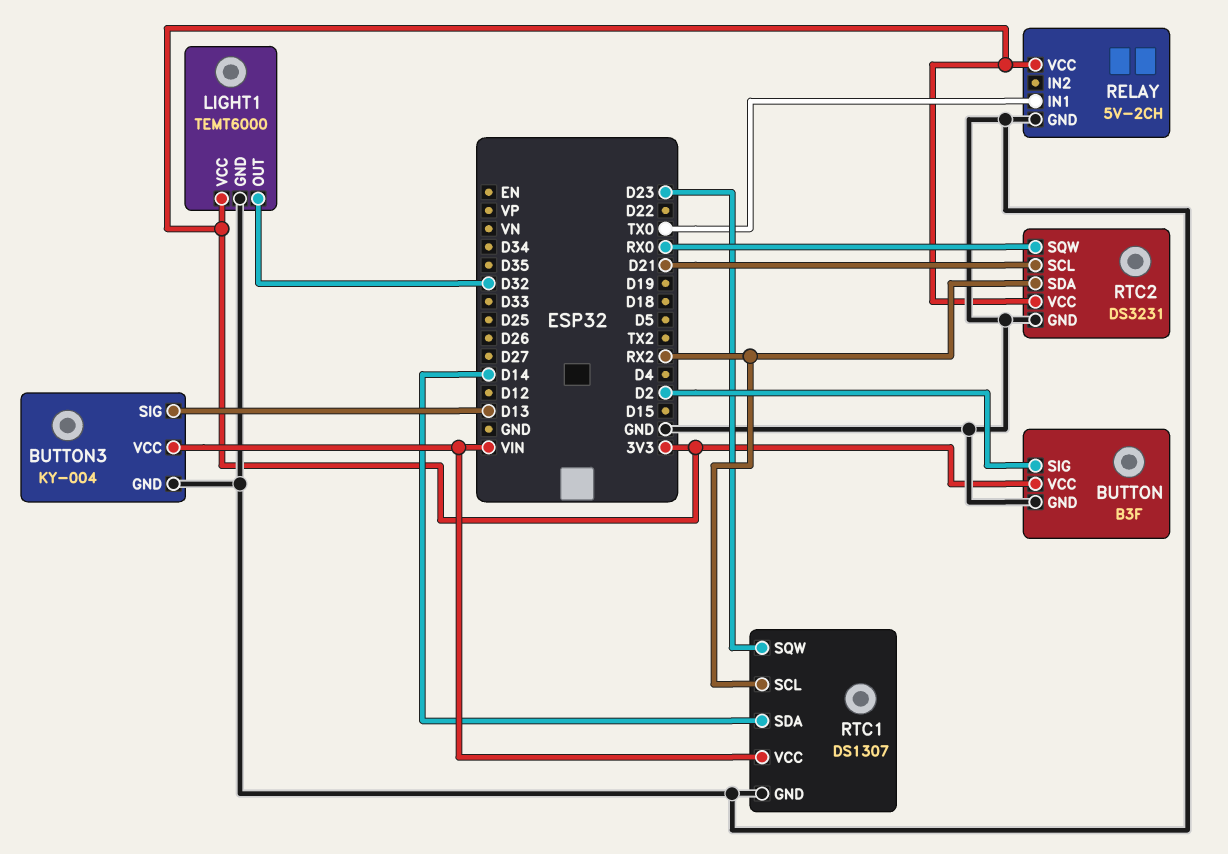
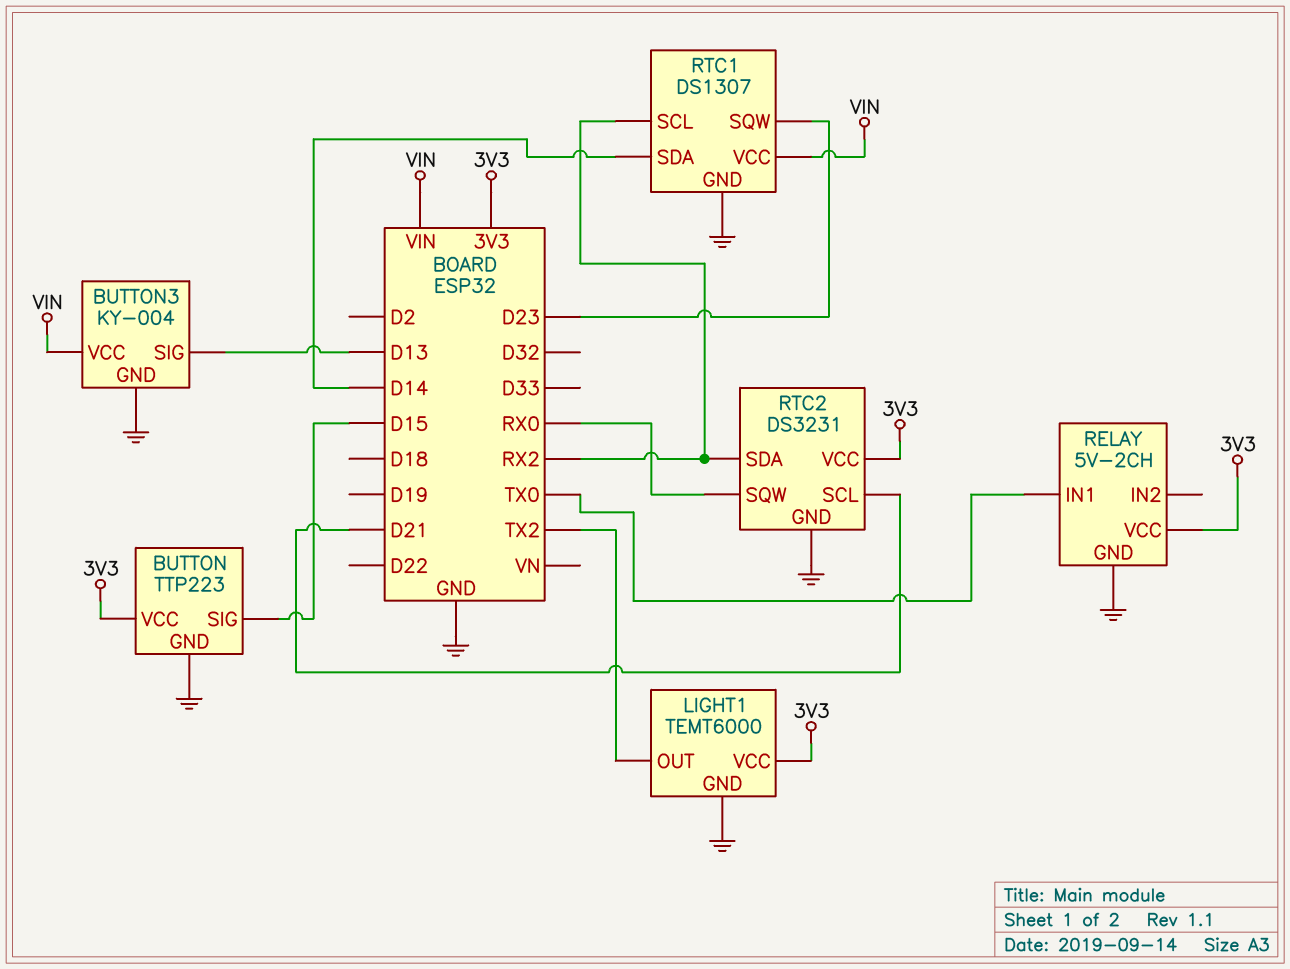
BUTTON: B3F -> TTP223
BUTTON pin SIG: D2 -> D15
LIGHT1 pin OUT: D32 -> TX2

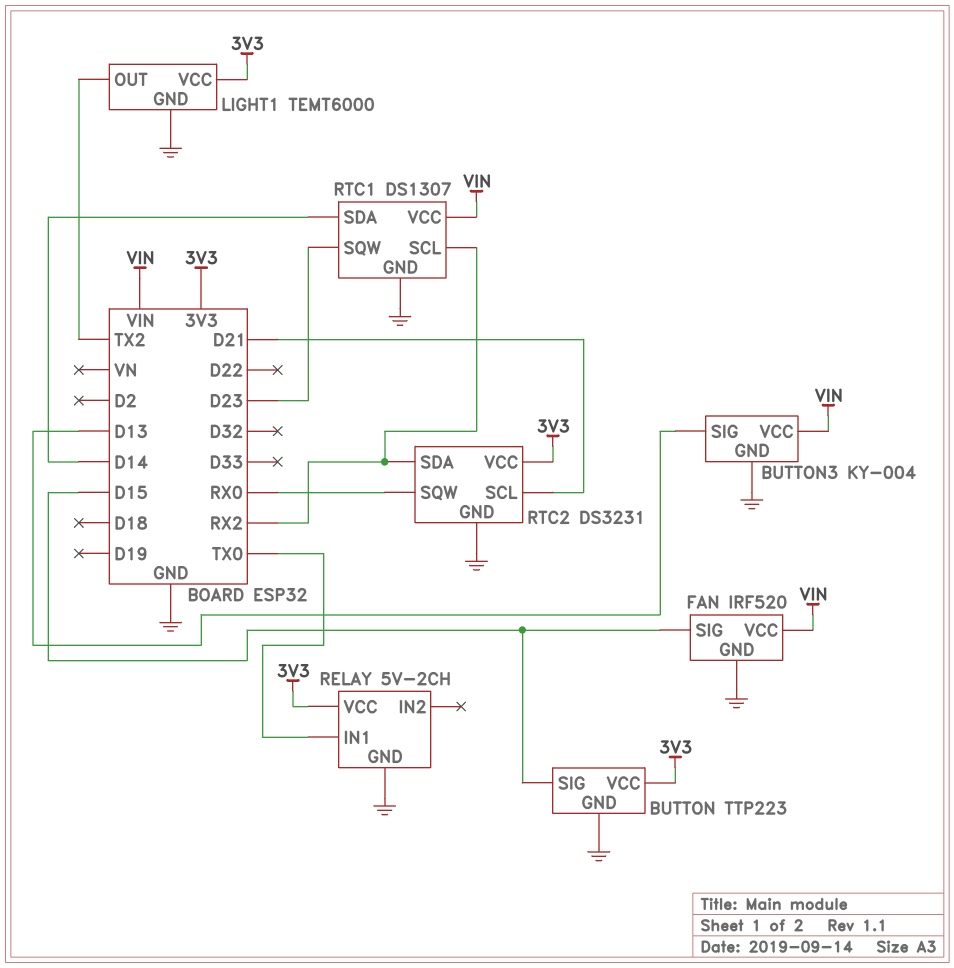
FAN: none -> IRF520
FAN pin GND: none -> GND
FAN pin SIG: none -> D15
FAN pin VCC: none -> VIN

